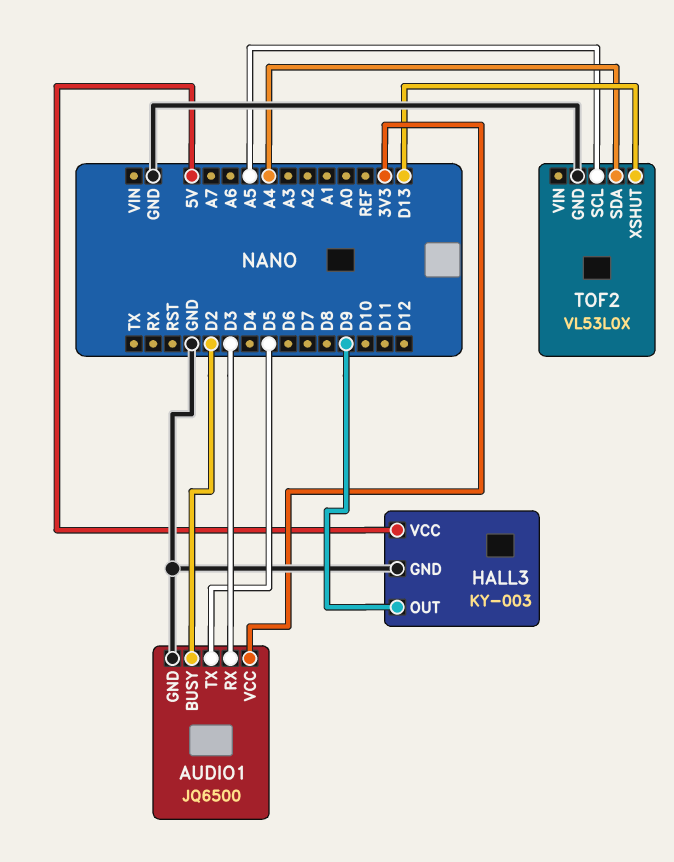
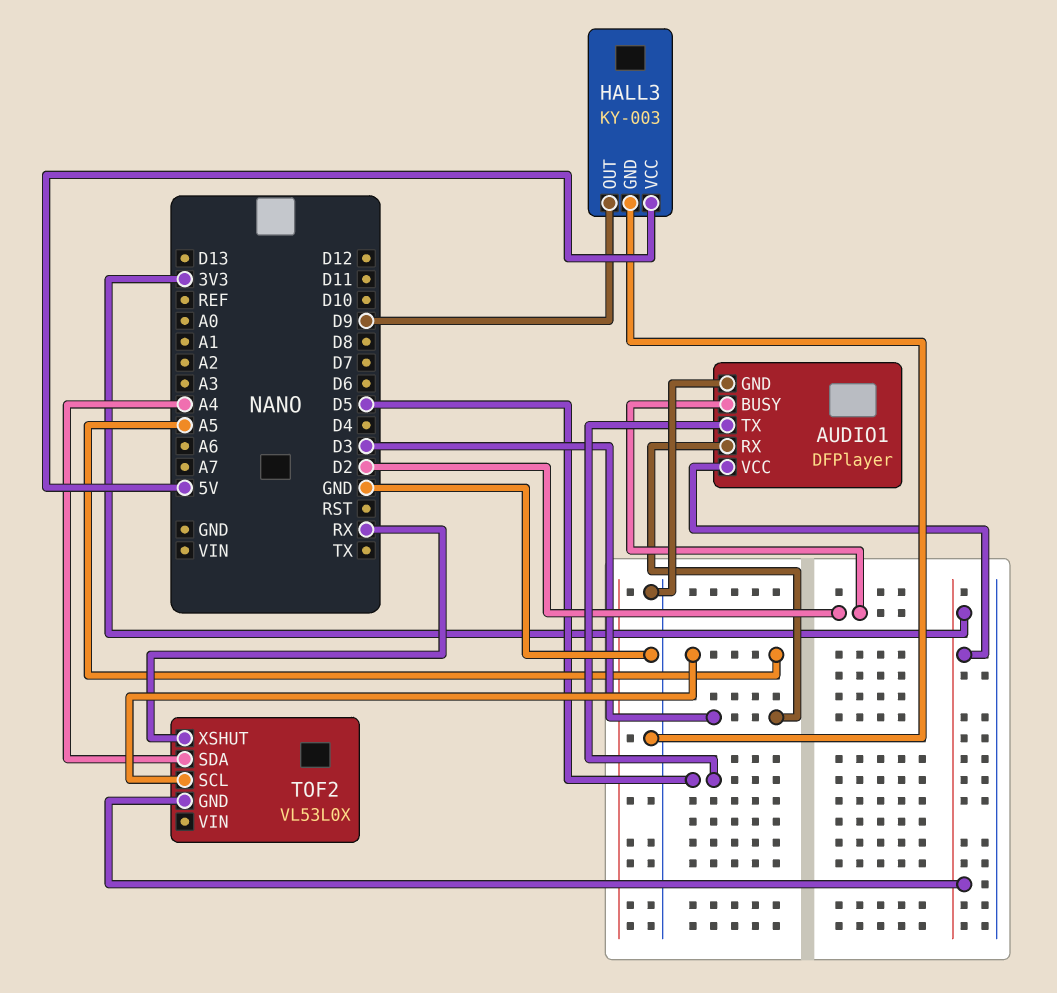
AUDIO1: JQ6500 -> DFPlayer
TOF2 pin GND: GND -> 3V3
TOF2 pin XSHUT: D13 -> RX

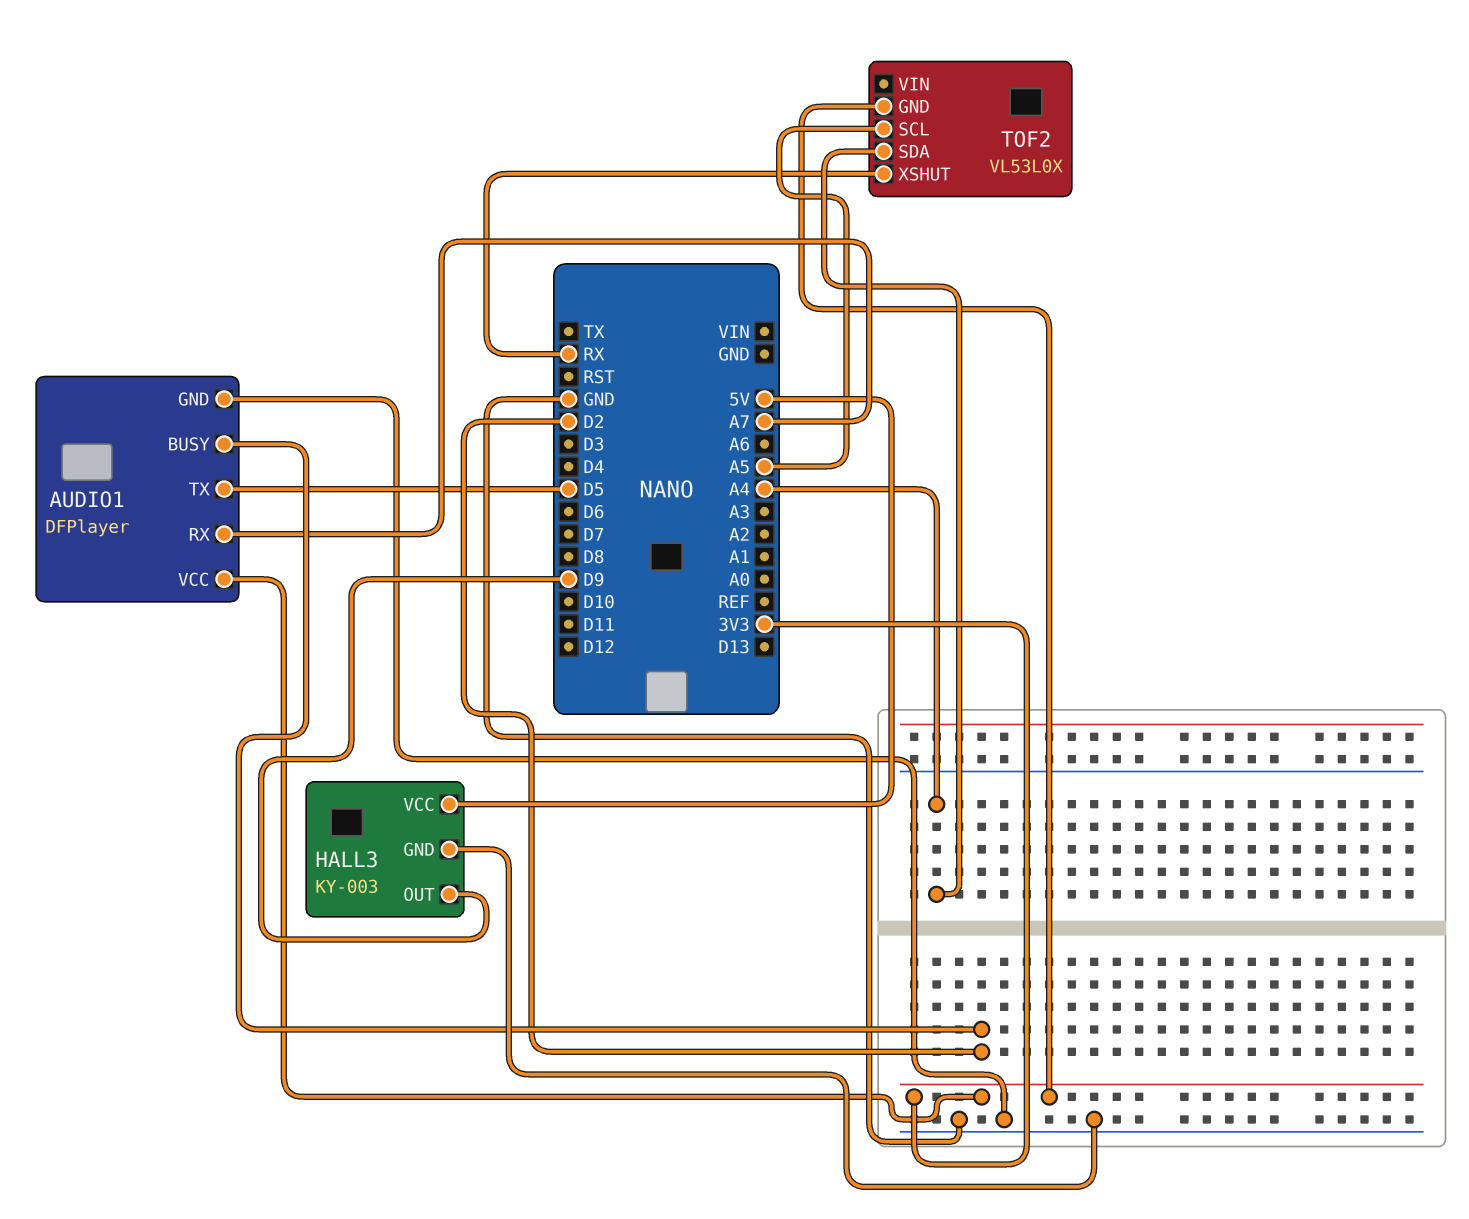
AUDIO1 pin RX: D3 -> A7

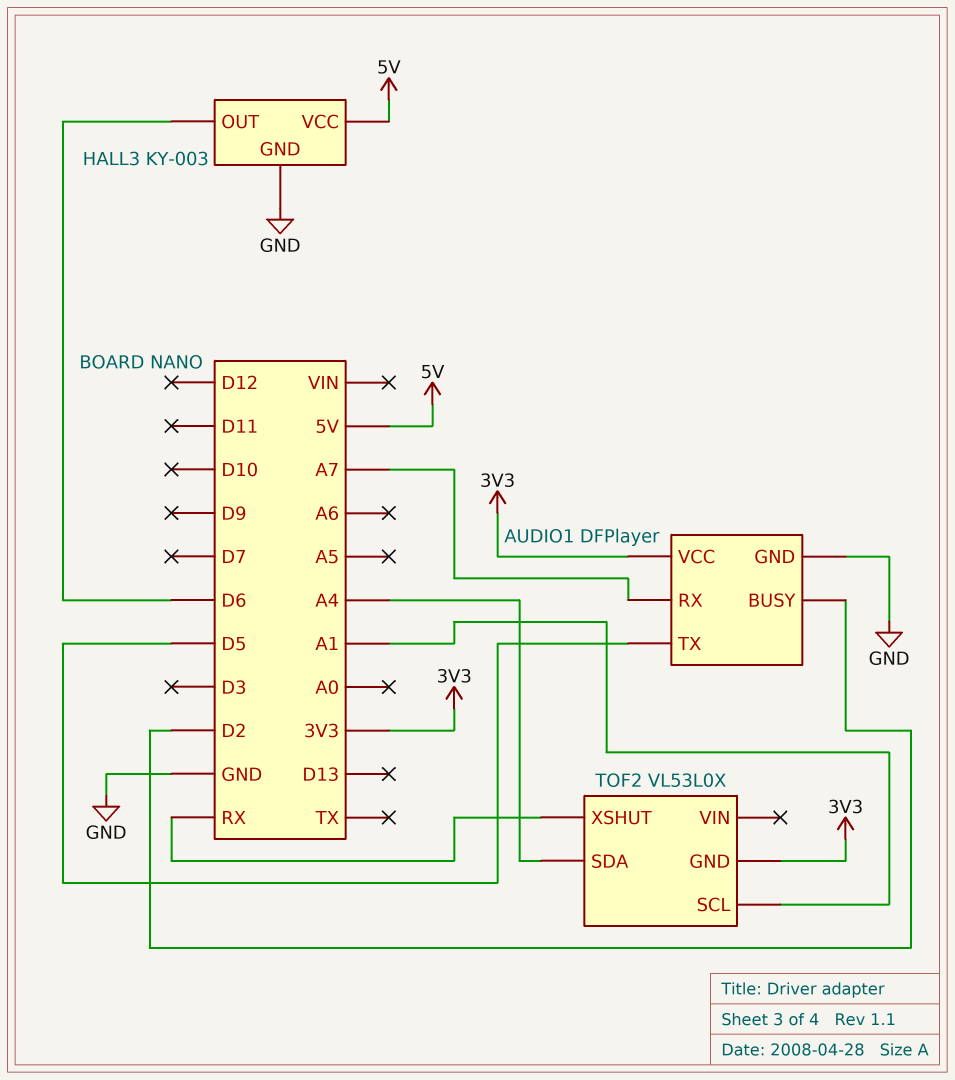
HALL3 pin OUT: D9 -> D6
TOF2 pin SCL: A5 -> A1

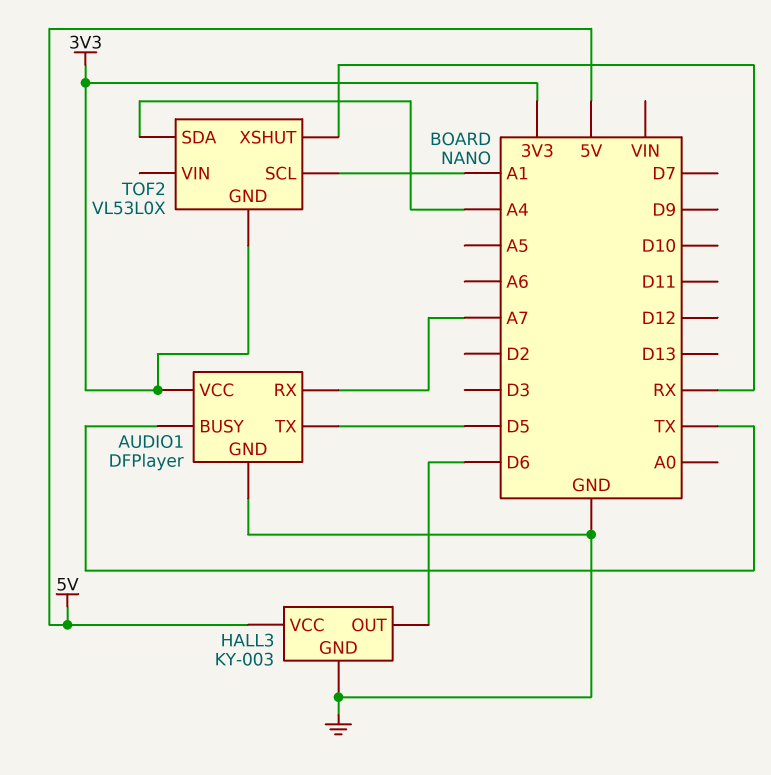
AUDIO1 pin BUSY: D2 -> TX

